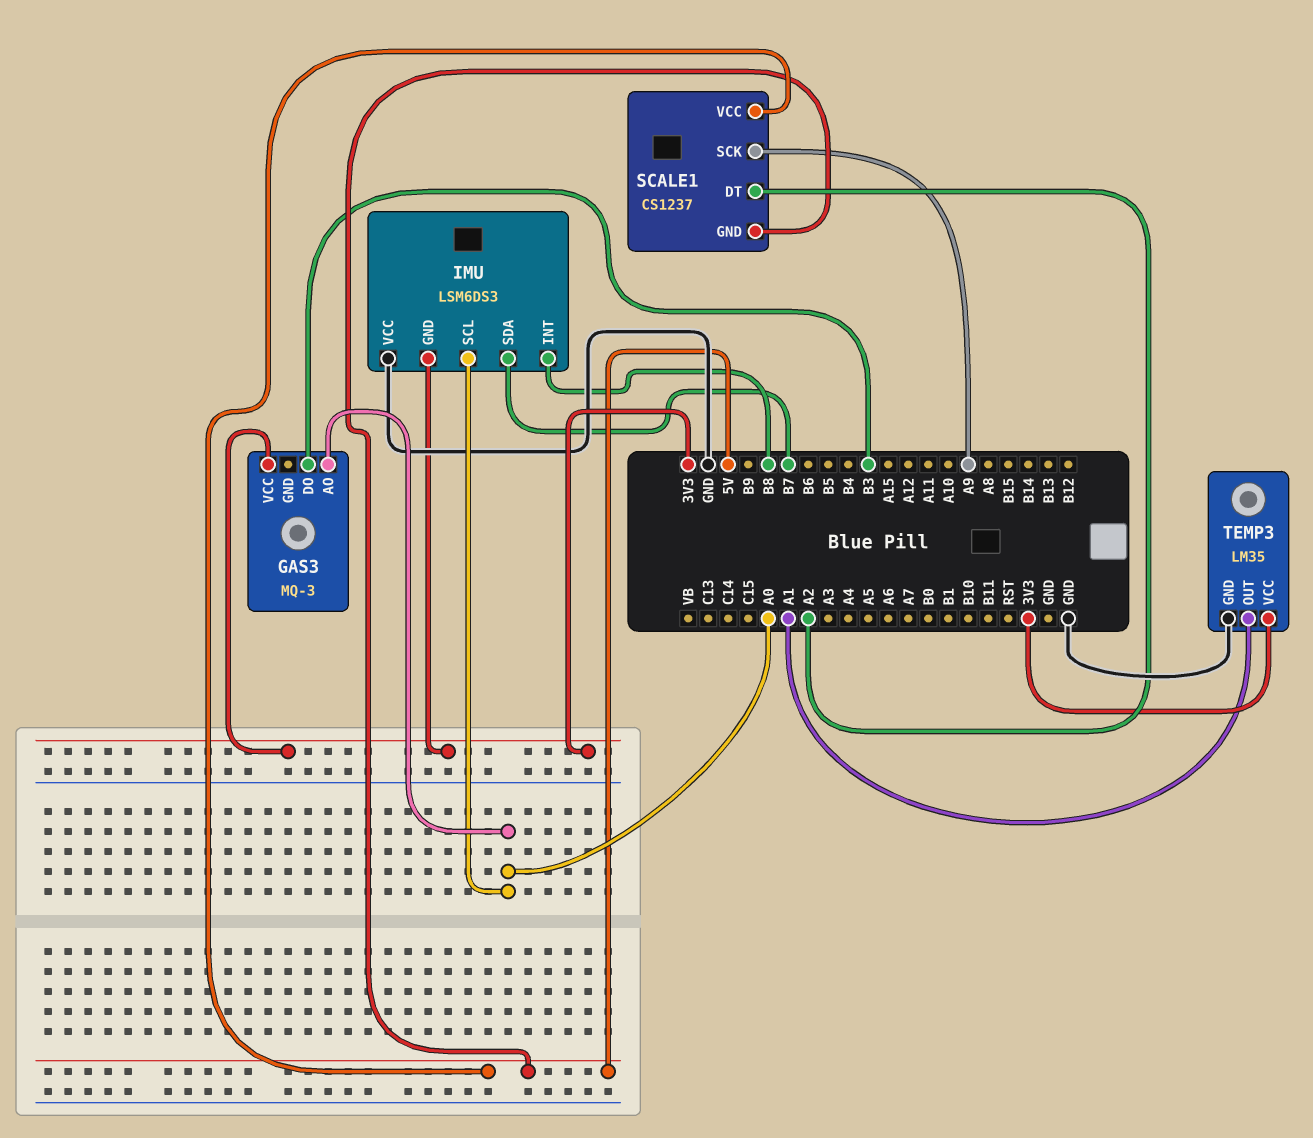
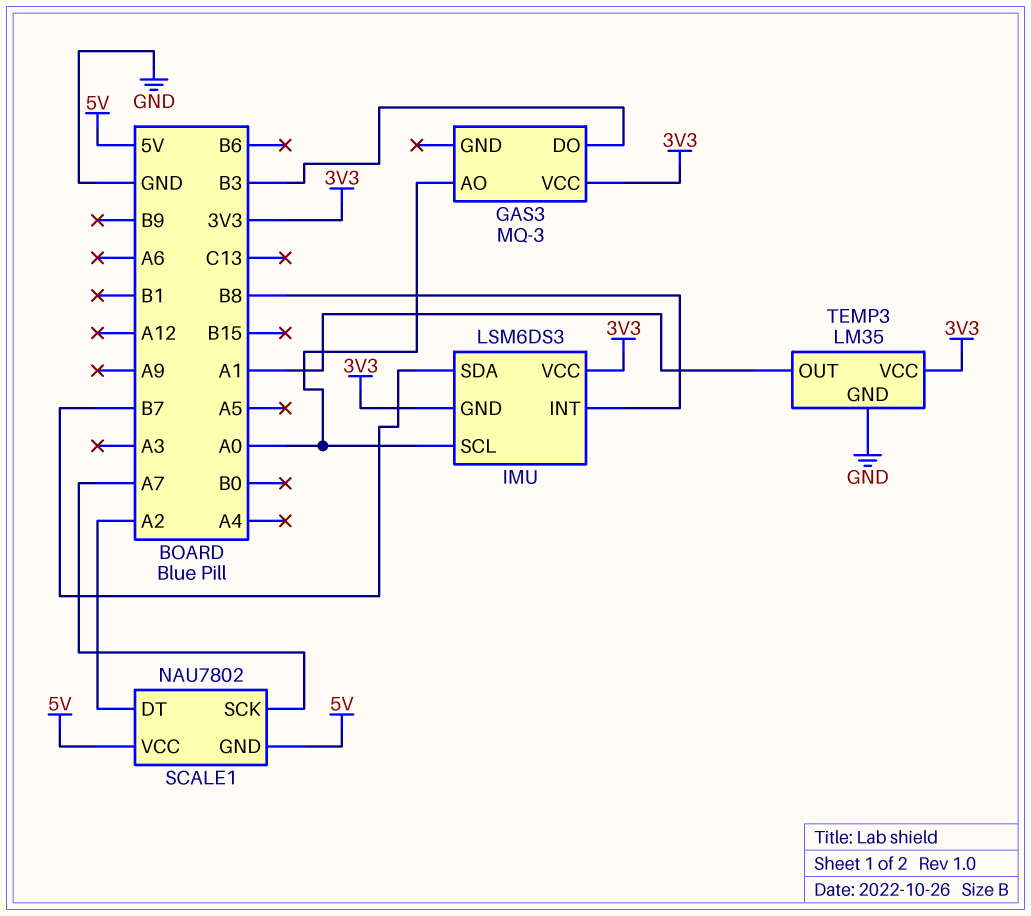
IMU pin VCC: GND -> 3V3
SCALE1: CS1237 -> NAU7802
SCALE1 pin SCK: A9 -> A7

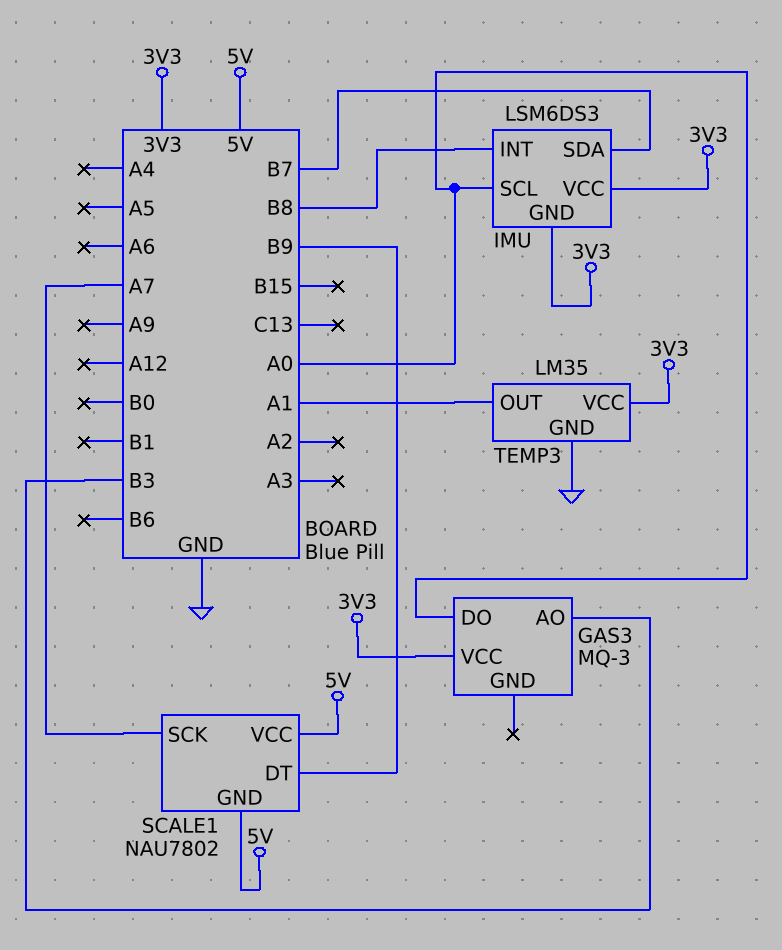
GAS3 pin AO: A0 -> B3
GAS3 pin DO: B3 -> A0
SCALE1 pin DT: A2 -> B9

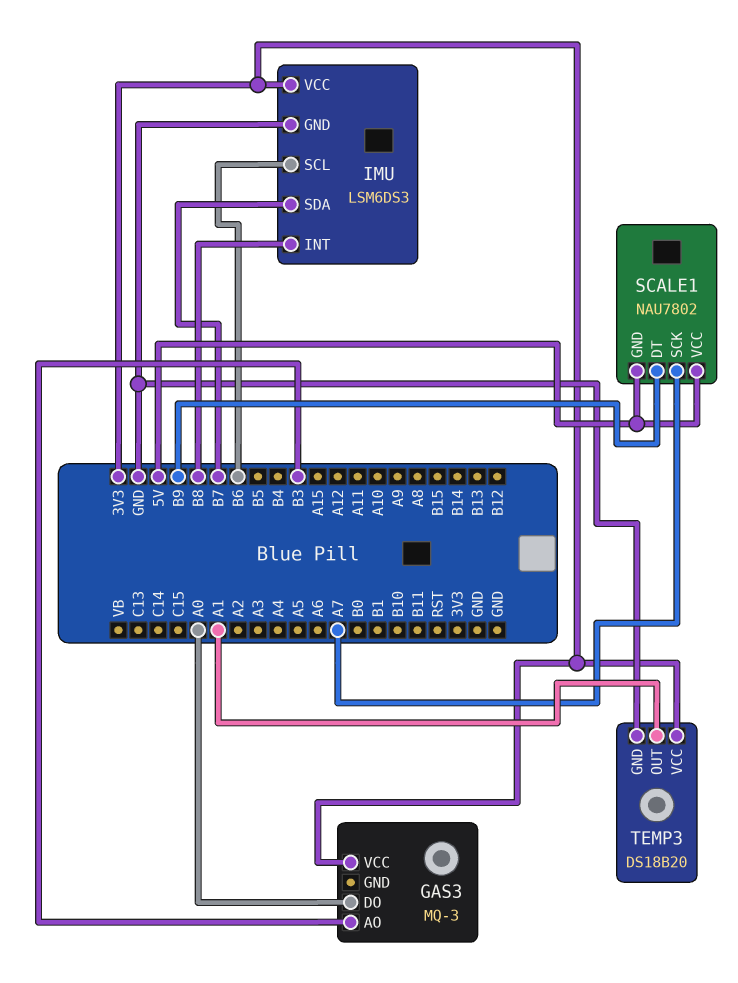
IMU pin GND: 3V3 -> GND
IMU pin SCL: A0 -> B6
TEMP3: LM35 -> DS18B20

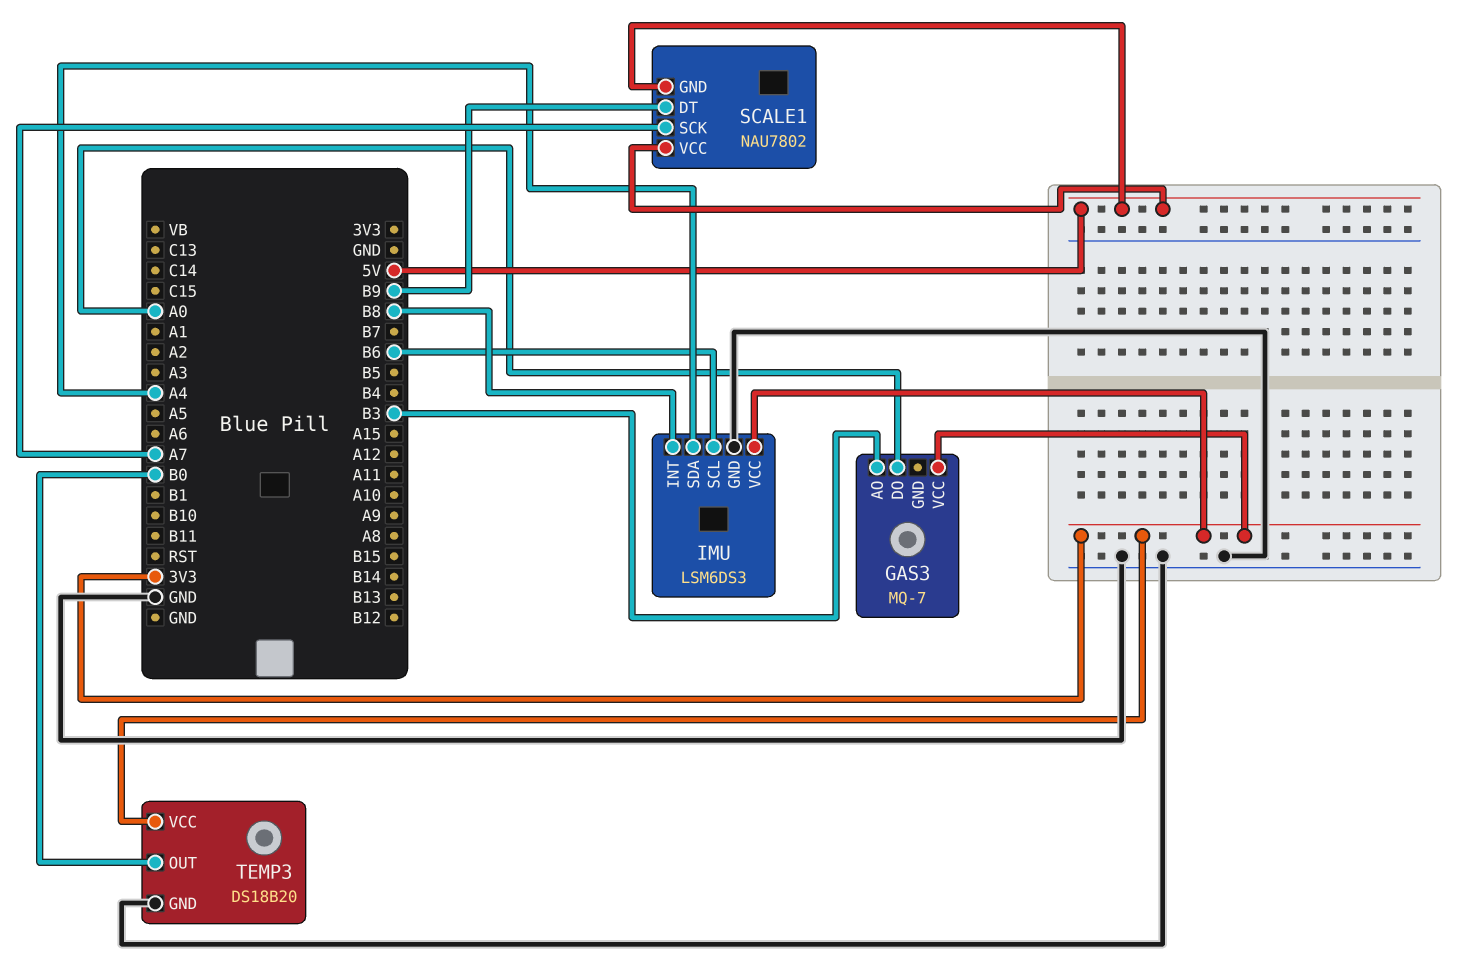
GAS3: MQ-3 -> MQ-7
IMU pin SDA: B7 -> A4
TEMP3 pin OUT: A1 -> B0

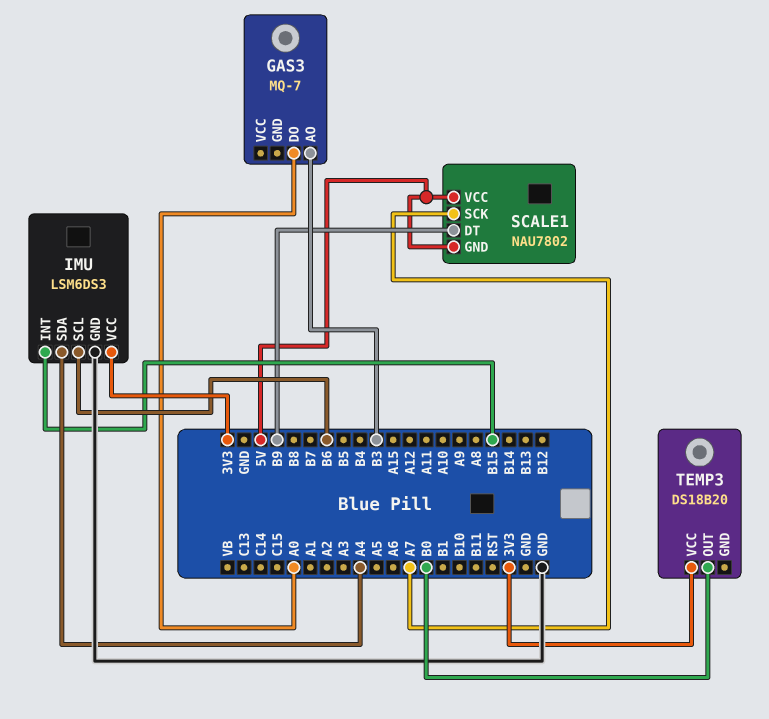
GAS3 pin VCC: 3V3 -> none
IMU pin INT: B8 -> B15
TEMP3 pin GND: GND -> none

